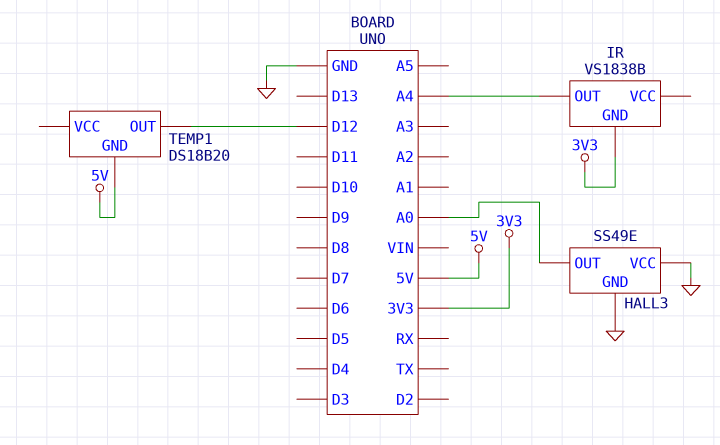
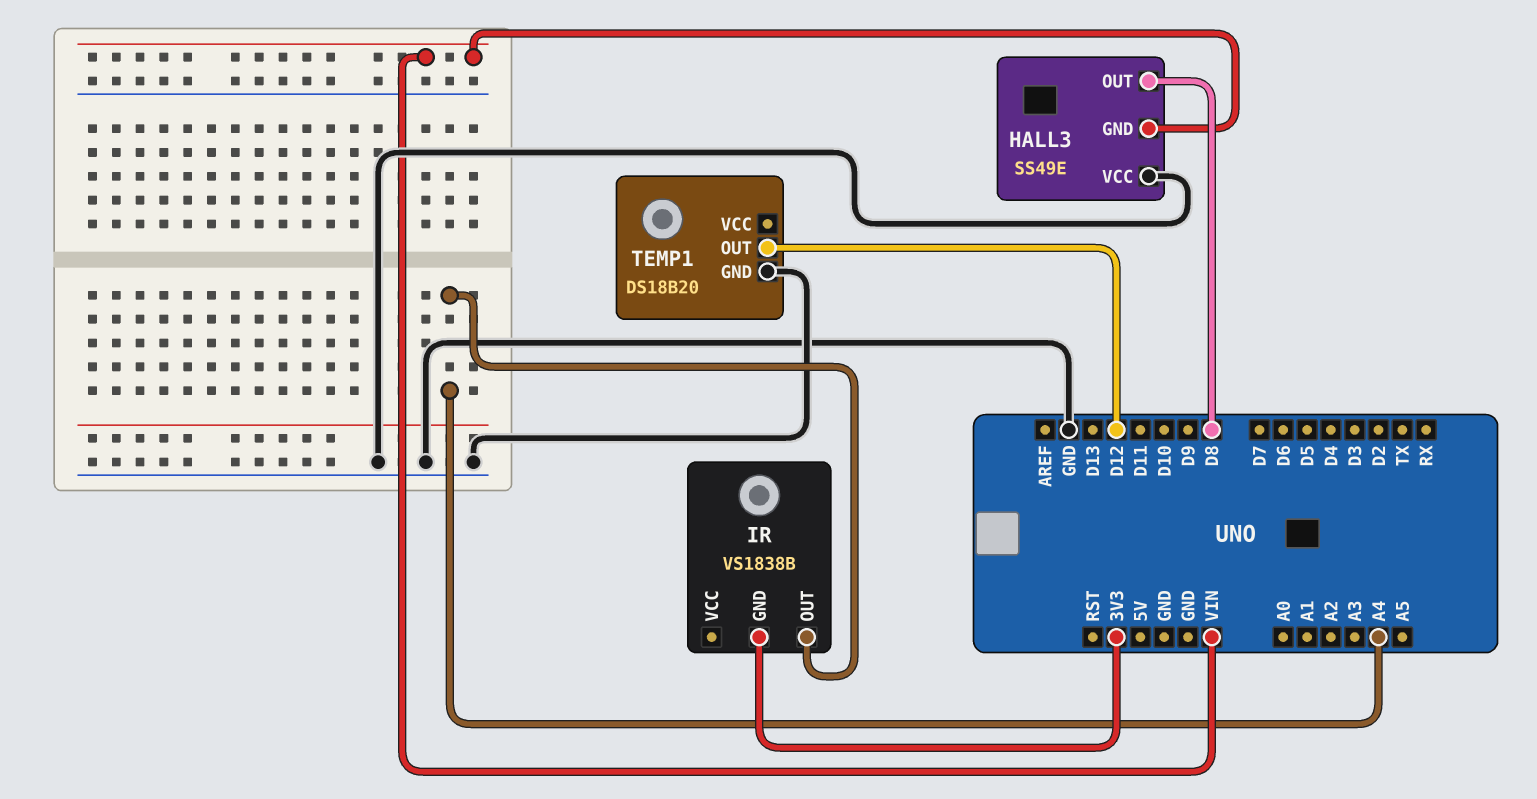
HALL3 pin GND: GND -> VIN
HALL3 pin OUT: A0 -> D8
TEMP1 pin GND: 5V -> GND

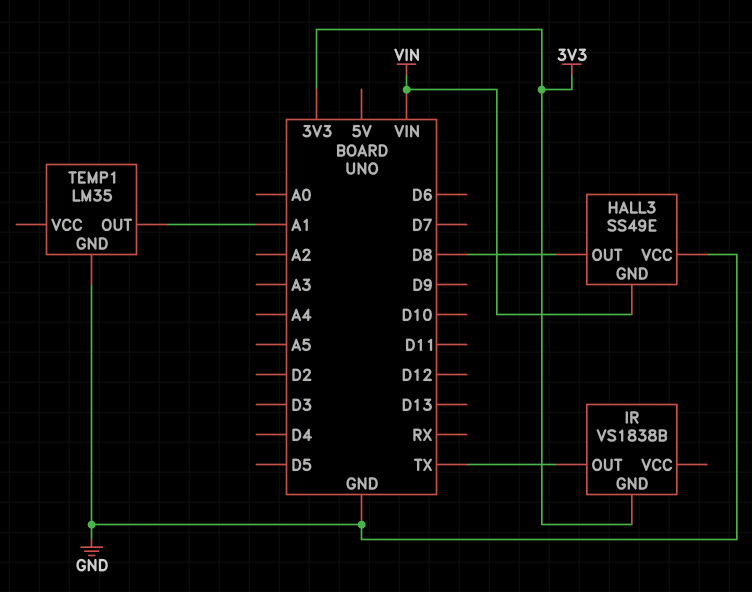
IR pin OUT: A4 -> TX
TEMP1: DS18B20 -> LM35
TEMP1 pin OUT: D12 -> A1

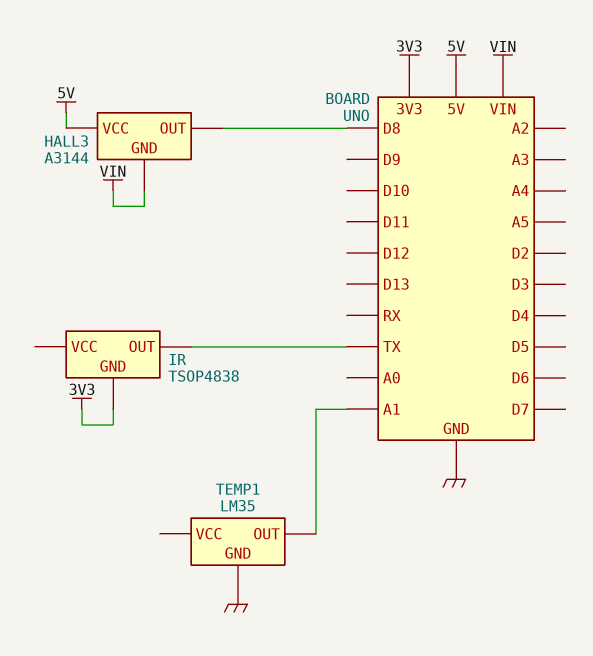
HALL3: SS49E -> A3144
HALL3 pin VCC: GND -> 5V
IR: VS1838B -> TSOP4838

